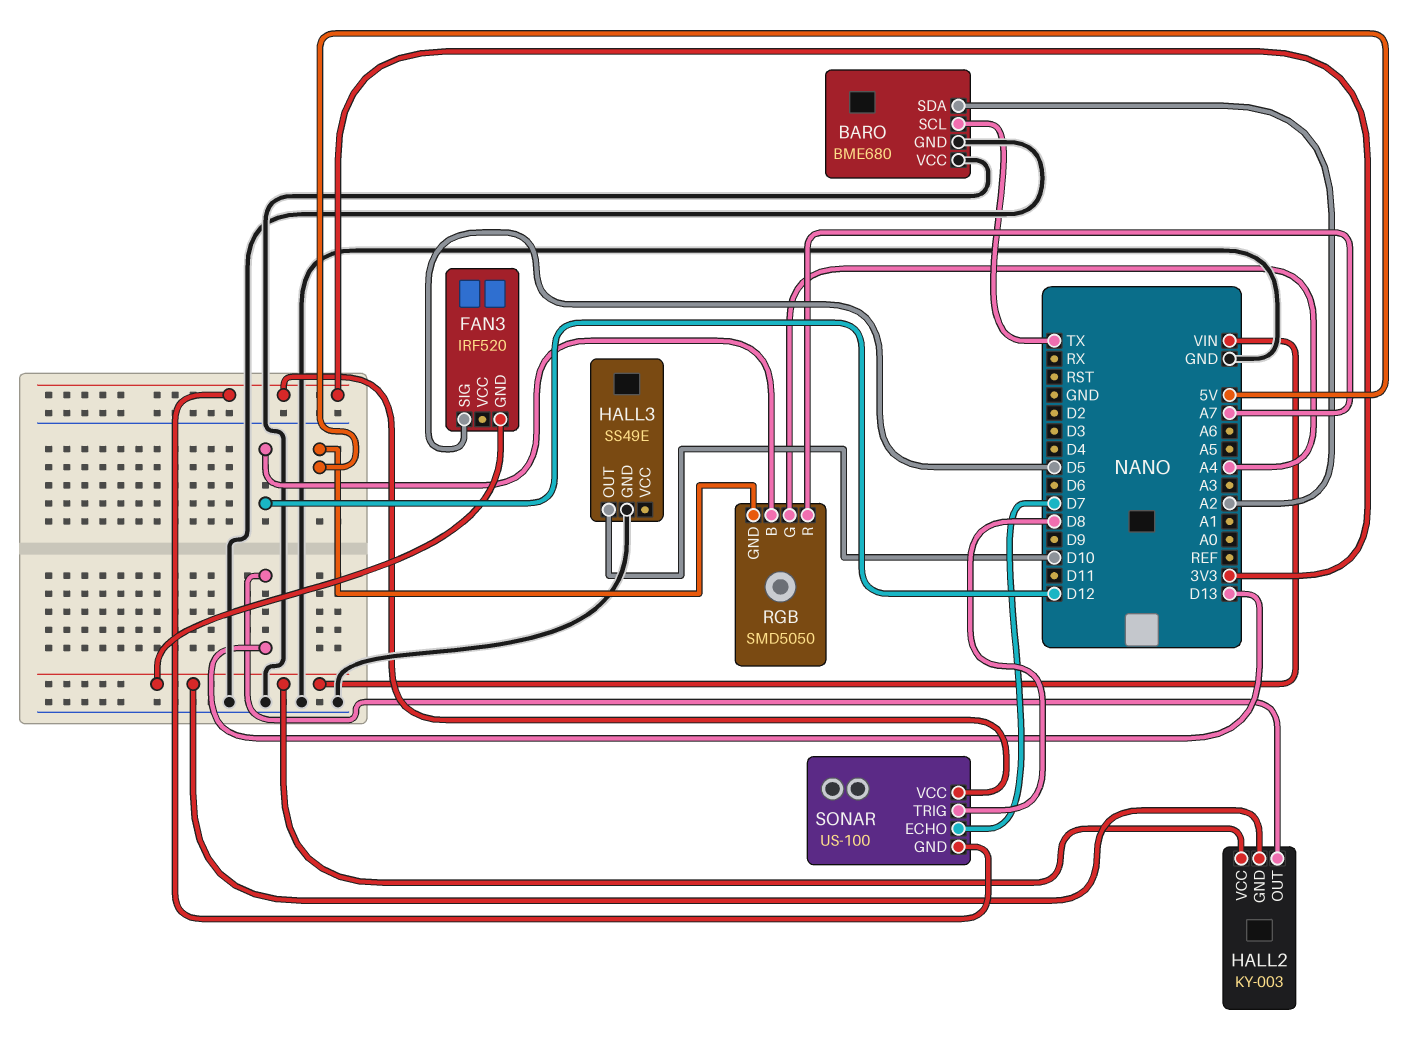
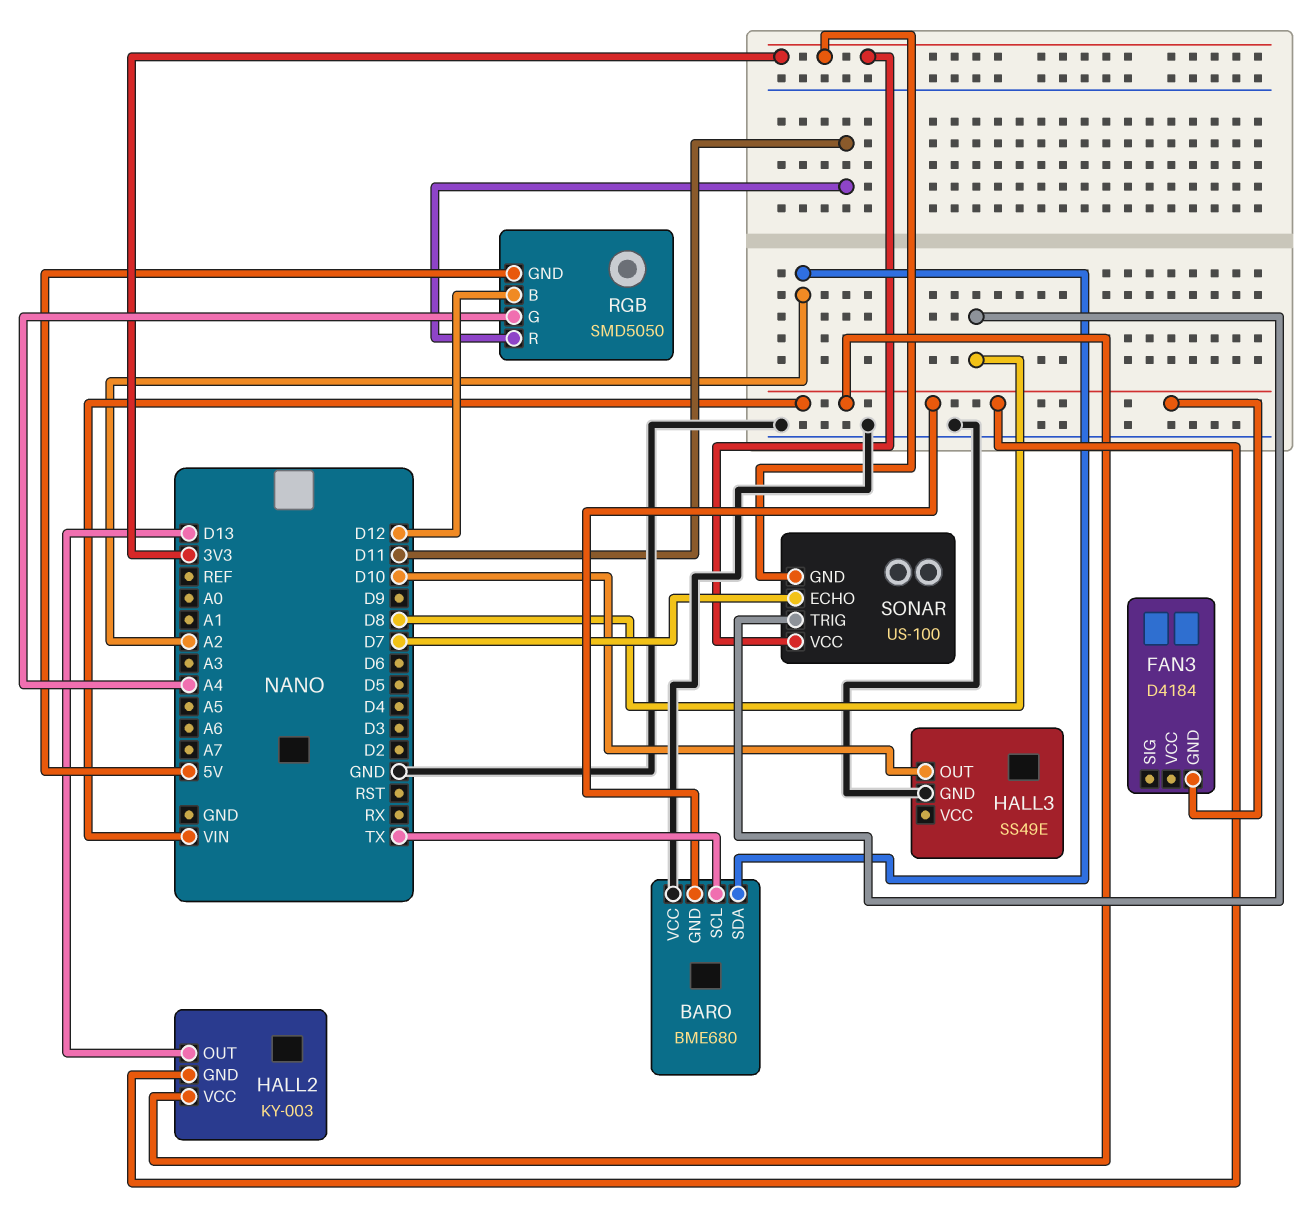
BARO pin GND: GND -> VIN
FAN3: IRF520 -> D4184
FAN3 pin SIG: D5 -> none
RGB pin R: A7 -> D11

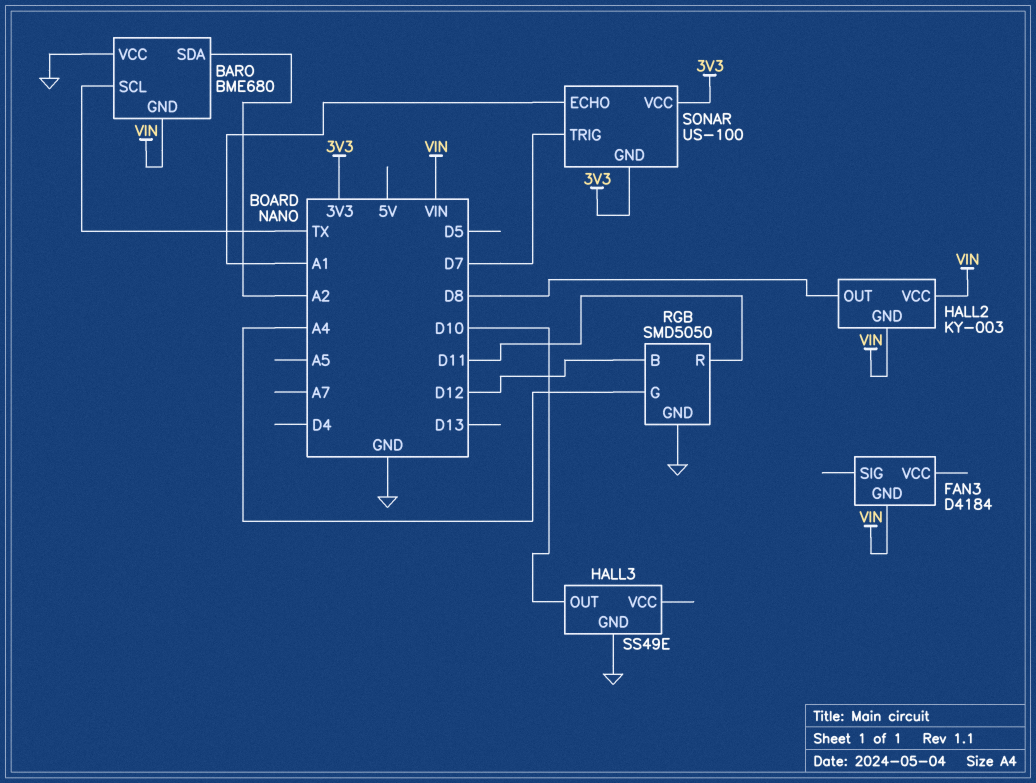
HALL2 pin OUT: D13 -> D8
RGB pin GND: 5V -> GND
SONAR pin ECHO: D7 -> A1
SONAR pin TRIG: D8 -> D7

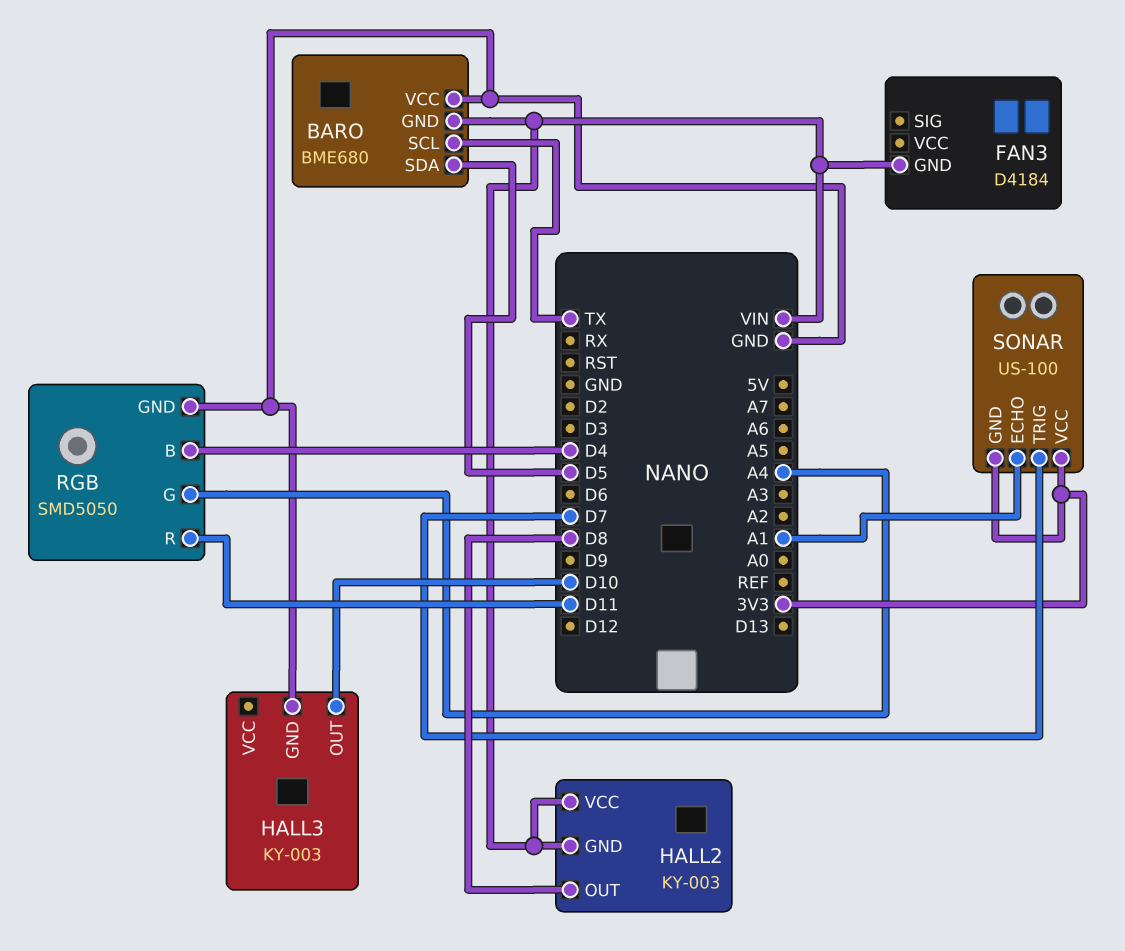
BARO pin SDA: A2 -> D5
HALL3: SS49E -> KY-003
RGB pin B: D12 -> D4

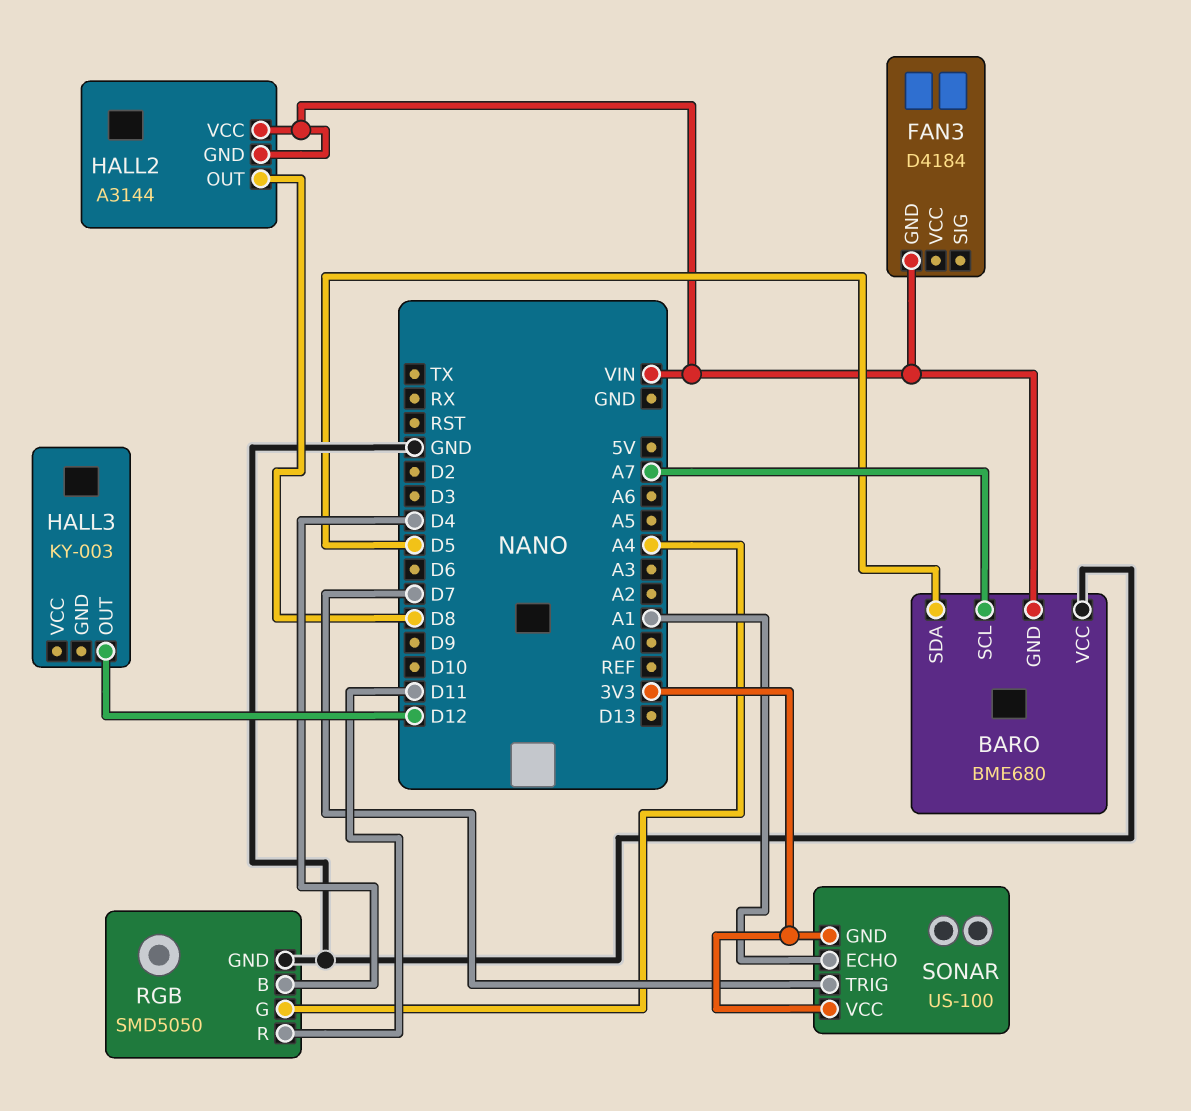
BARO pin SCL: TX -> A7
HALL2: KY-003 -> A3144
HALL3 pin GND: GND -> none
HALL3 pin OUT: D10 -> D12

